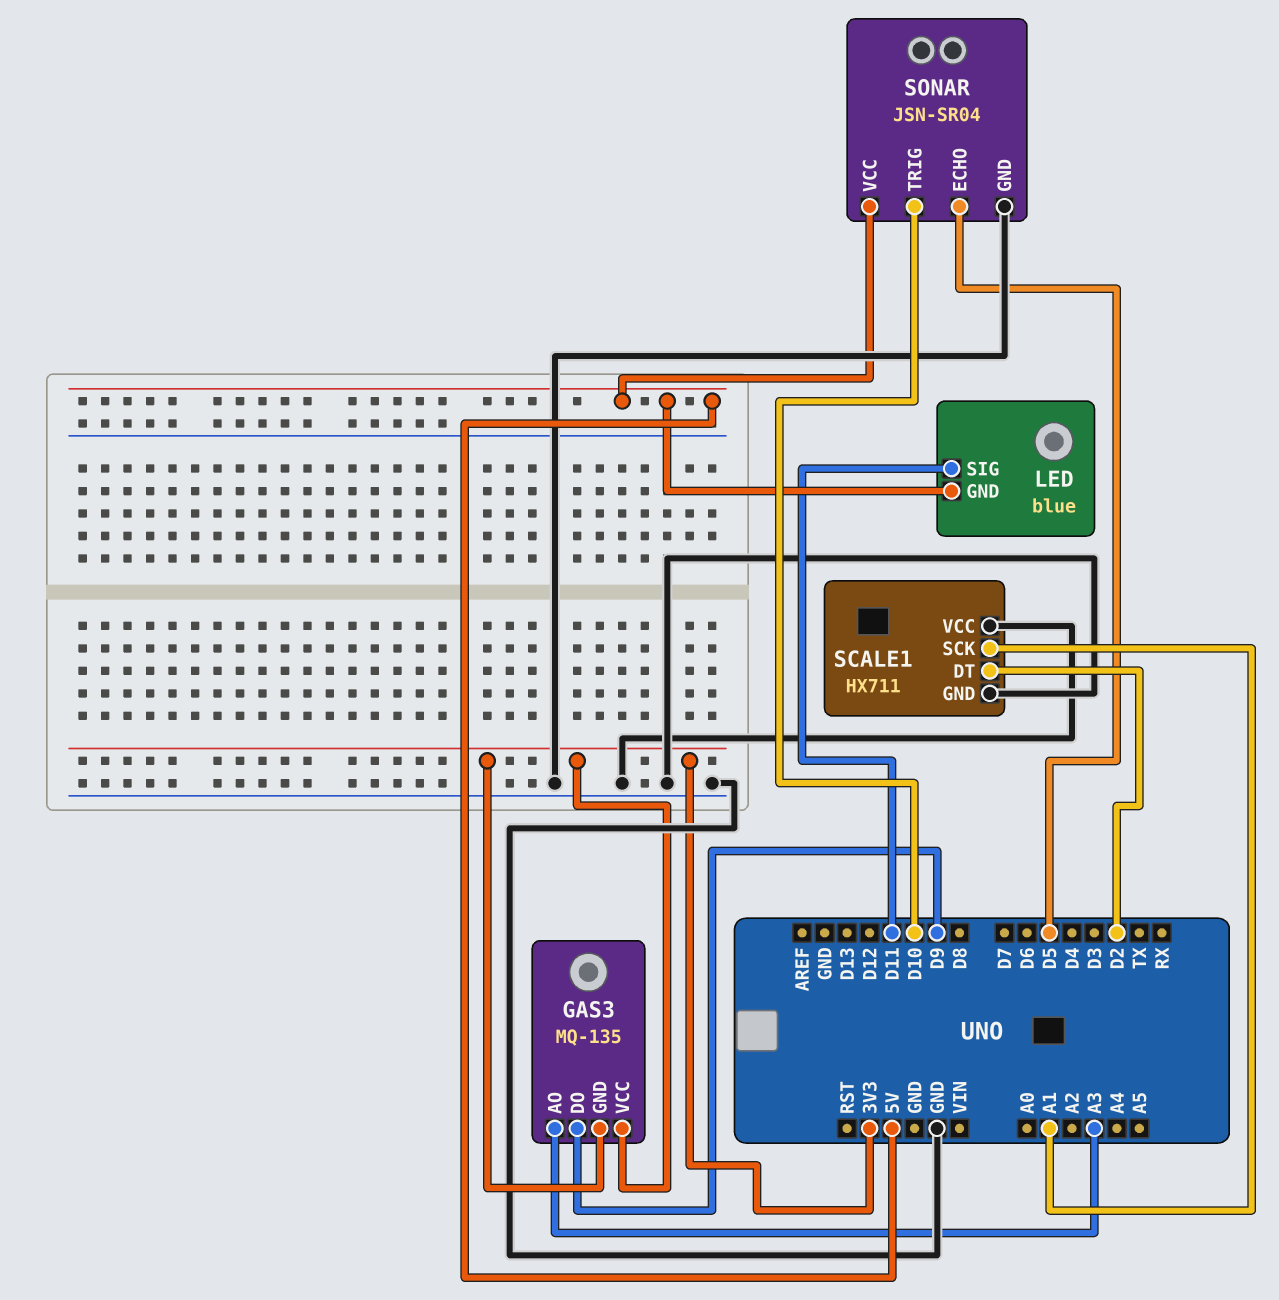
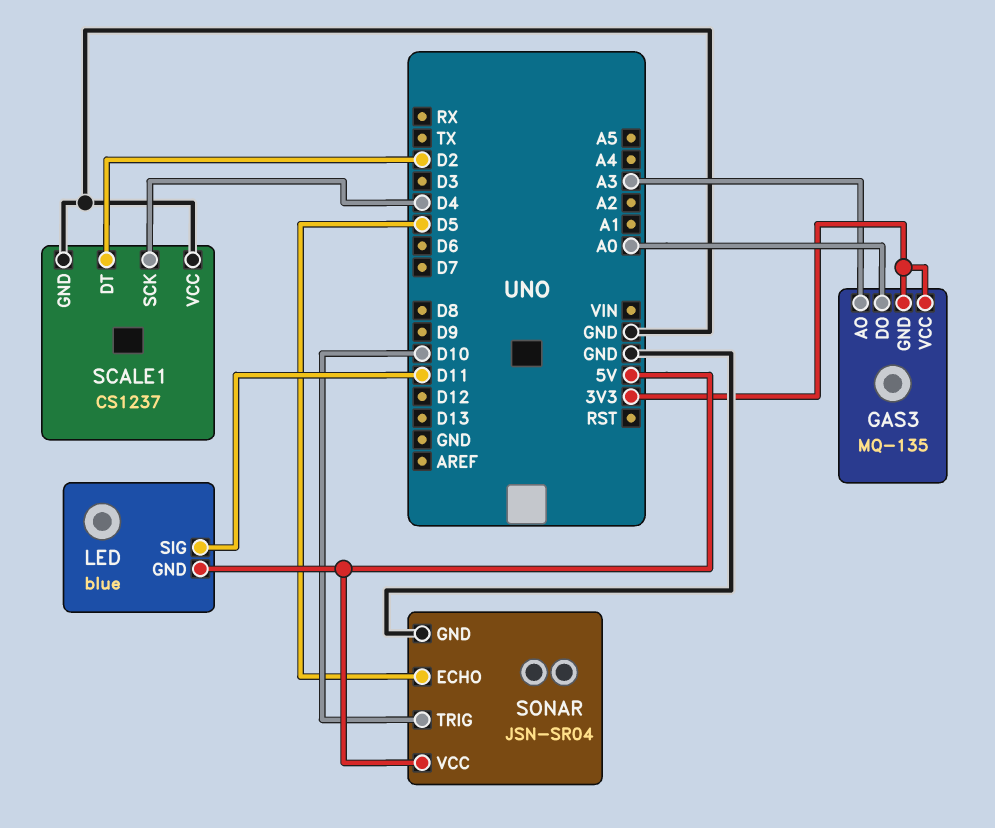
GAS3 pin DO: D9 -> A0
SCALE1: HX711 -> CS1237
SCALE1 pin SCK: A1 -> D4

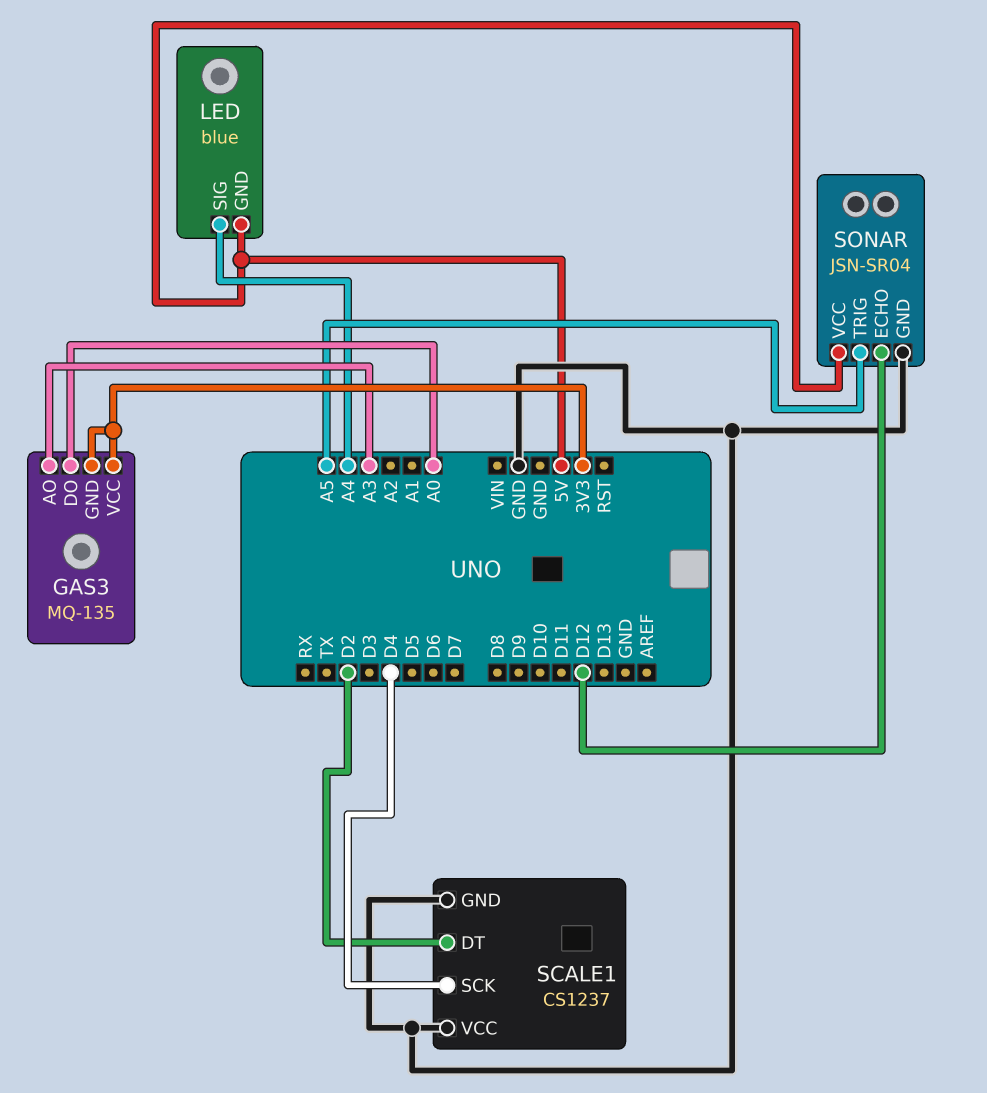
LED pin SIG: D11 -> A4
SONAR pin ECHO: D5 -> D12
SONAR pin TRIG: D10 -> A5

